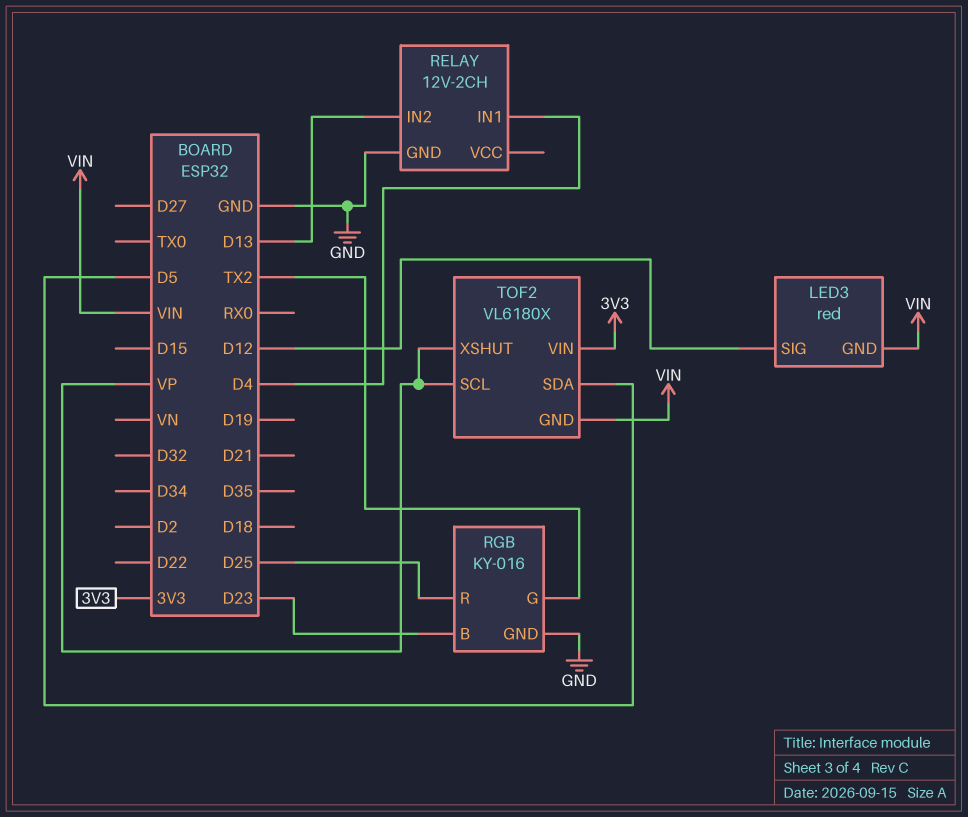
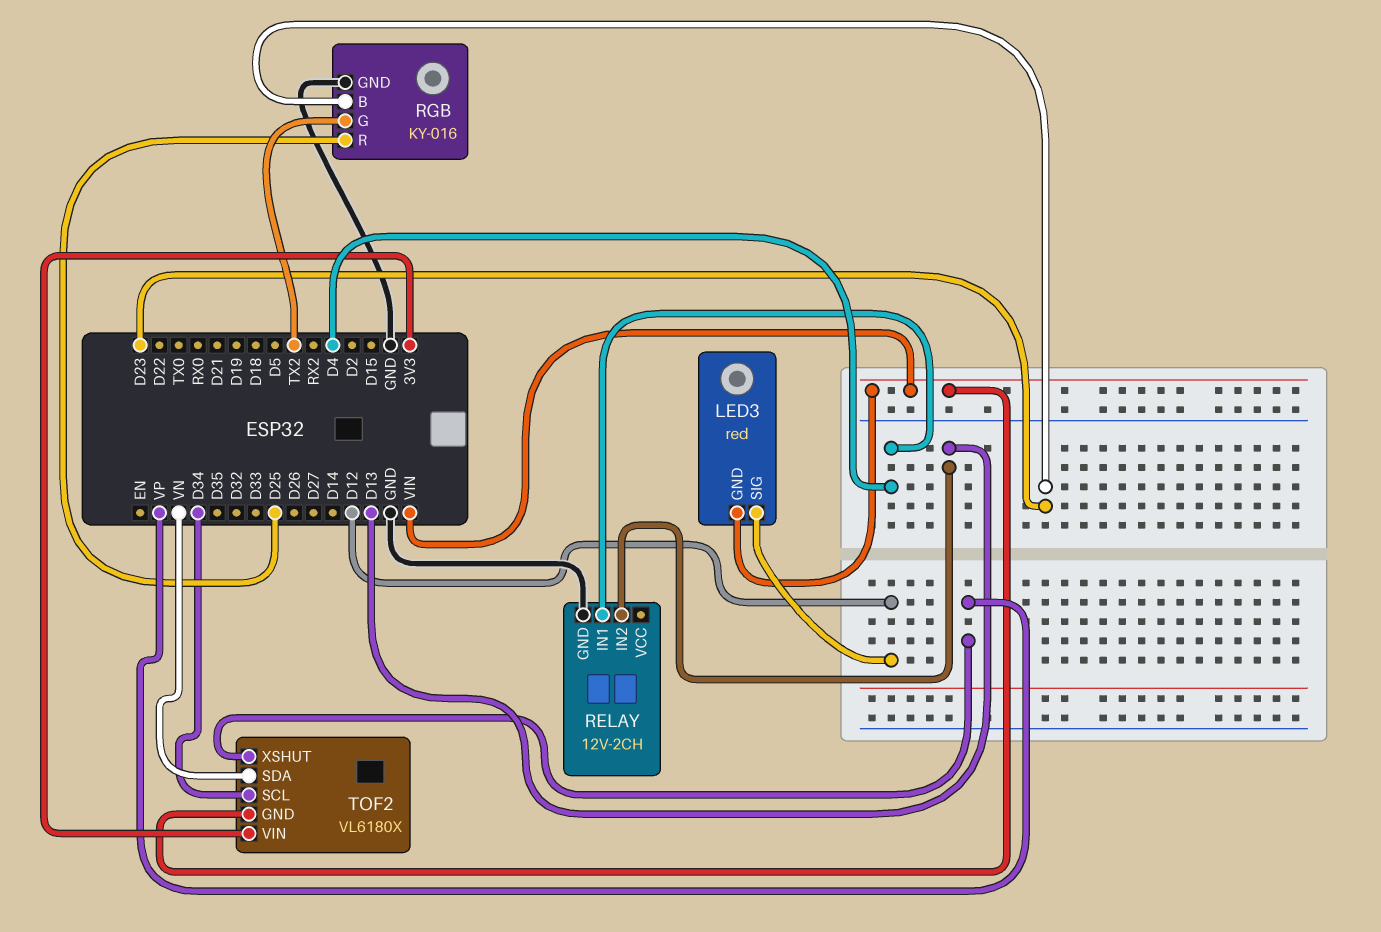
TOF2 pin SCL: VP -> D34
TOF2 pin SDA: D5 -> VN

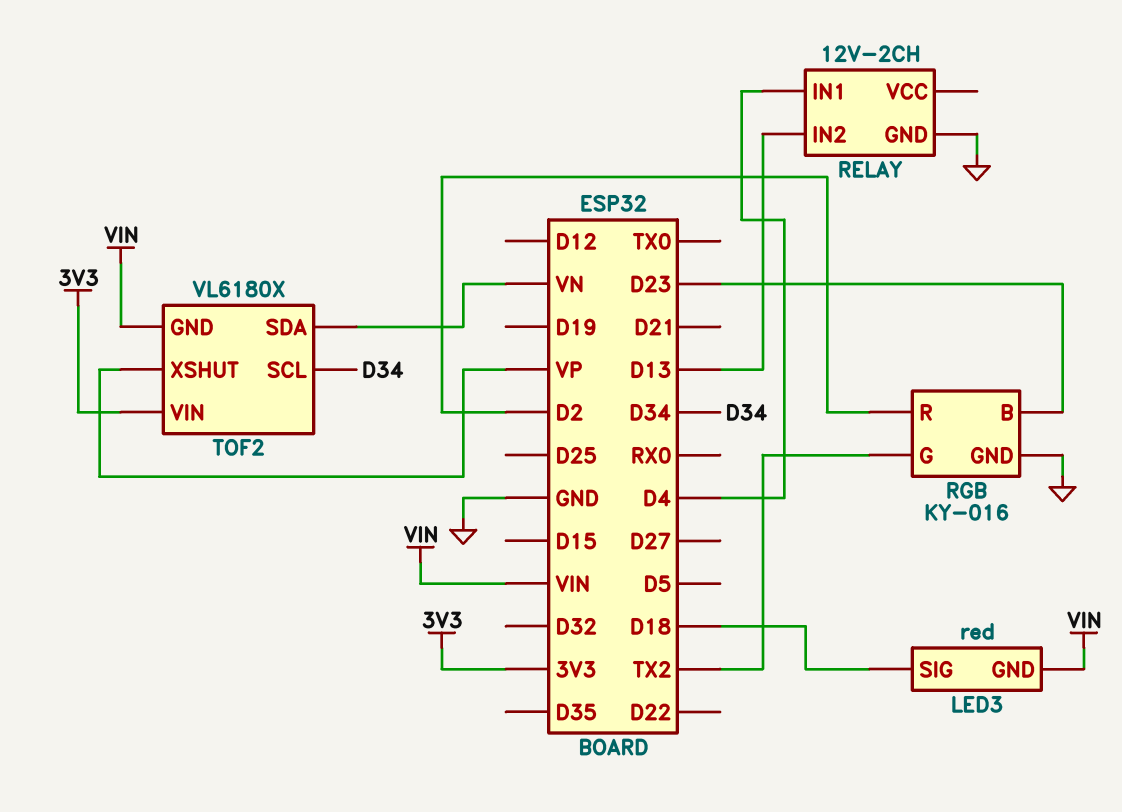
LED3 pin SIG: D12 -> D18
RGB pin R: D25 -> D2

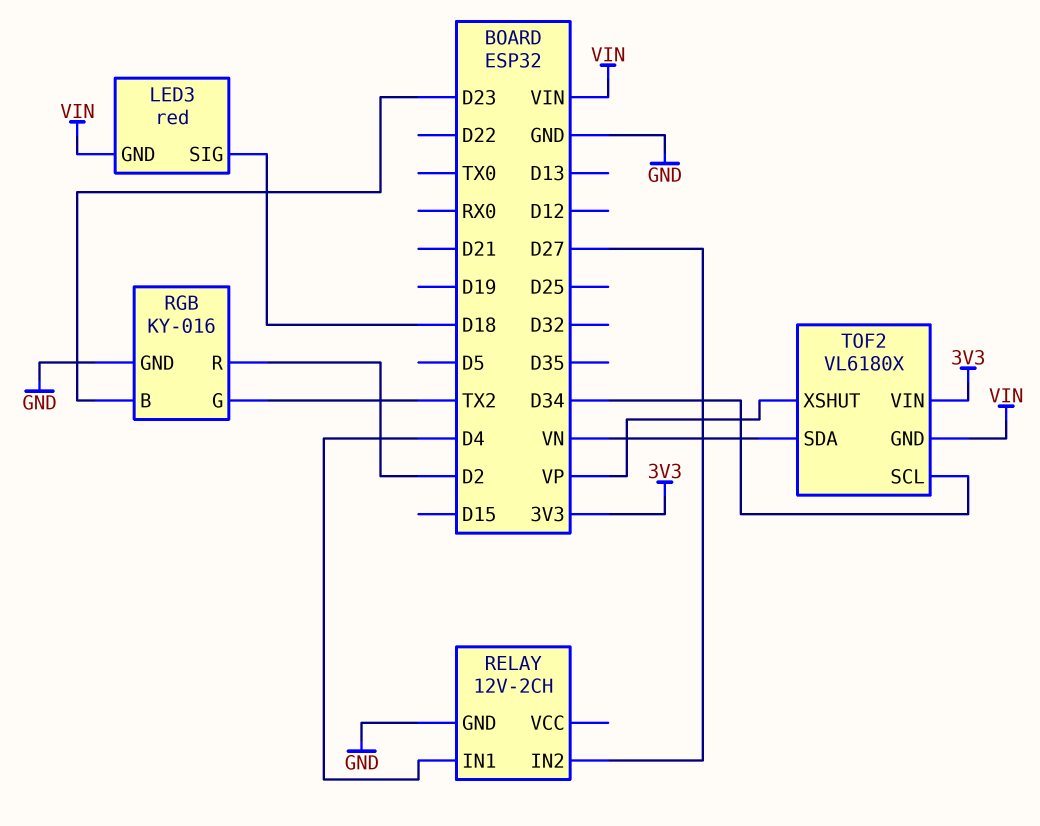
RELAY pin IN2: D13 -> D27

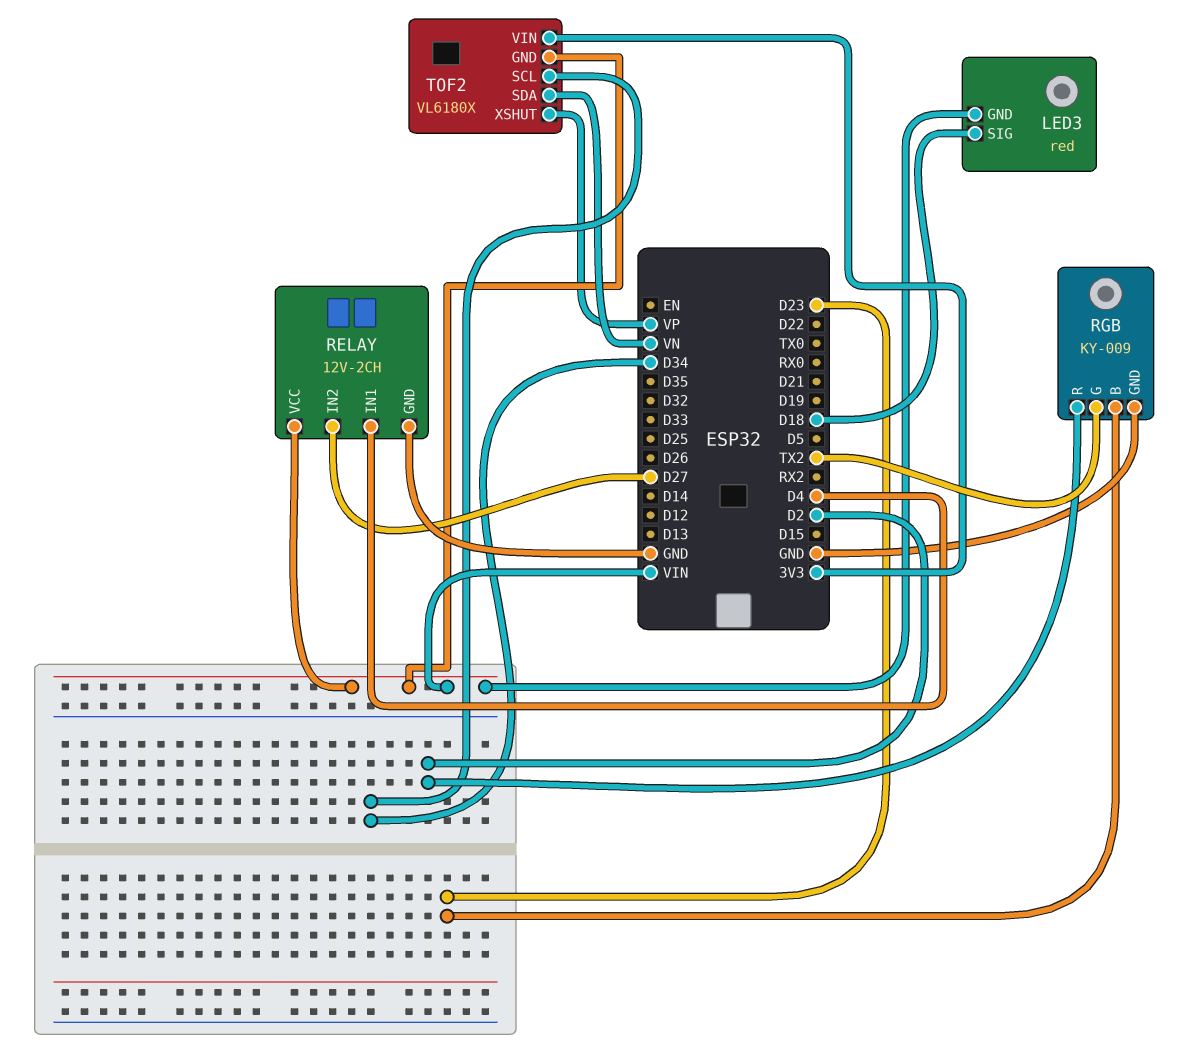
RELAY pin VCC: none -> VIN
RGB: KY-016 -> KY-009

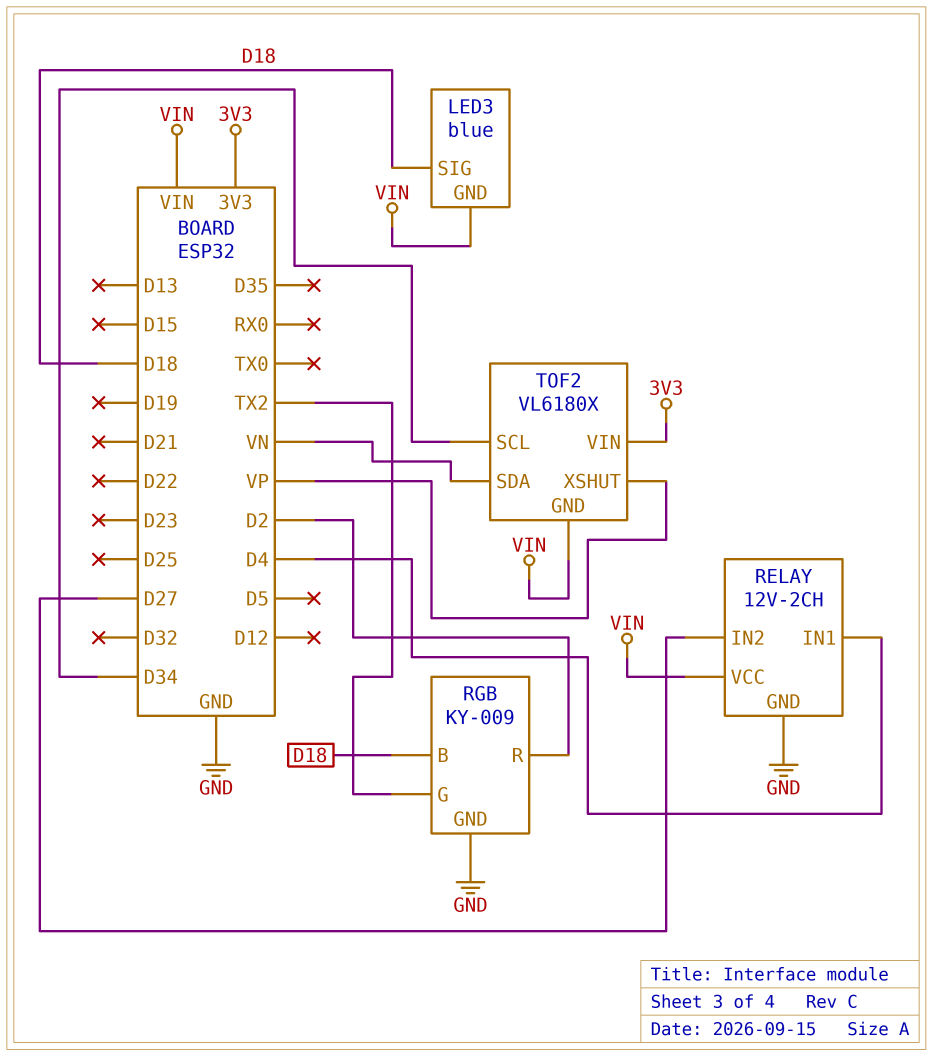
LED3: red -> blue
RGB pin B: D23 -> D18

